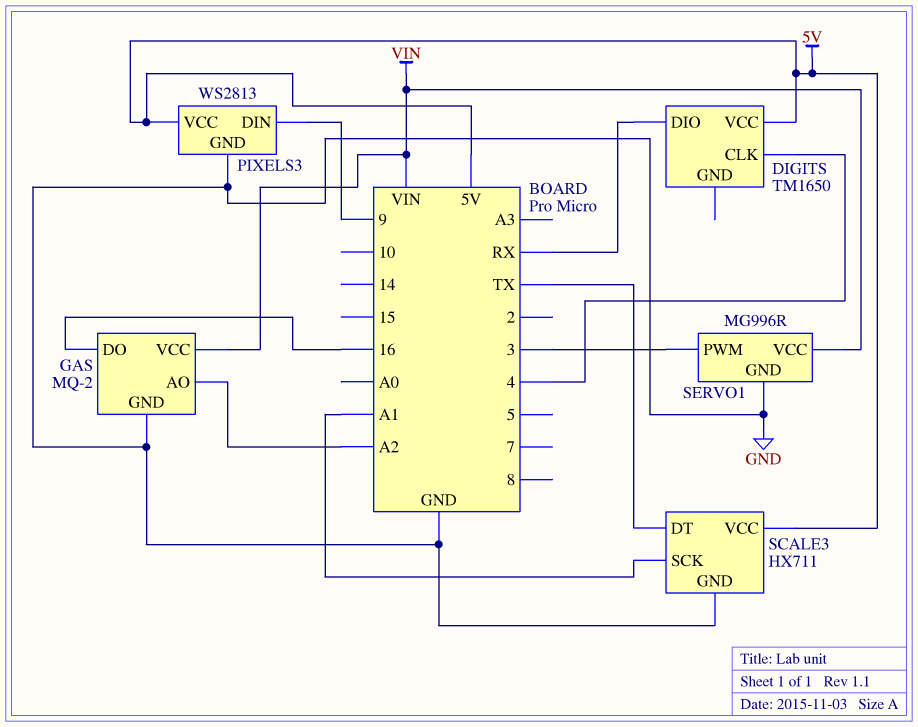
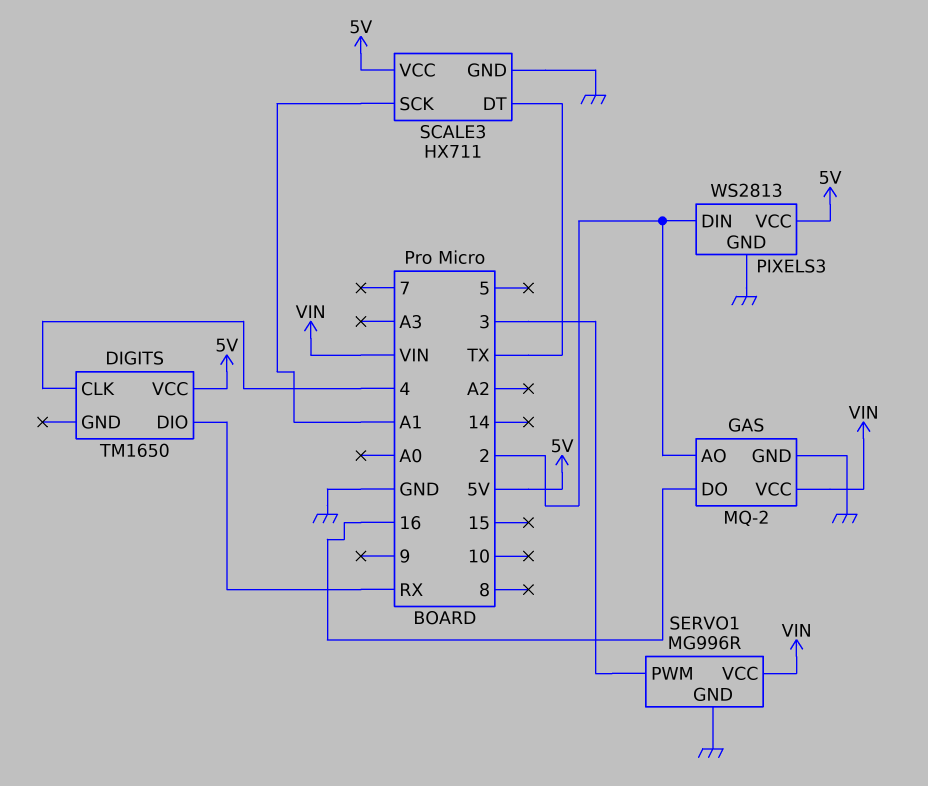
GAS pin AO: A2 -> 2
PIXELS3 pin DIN: 9 -> 2

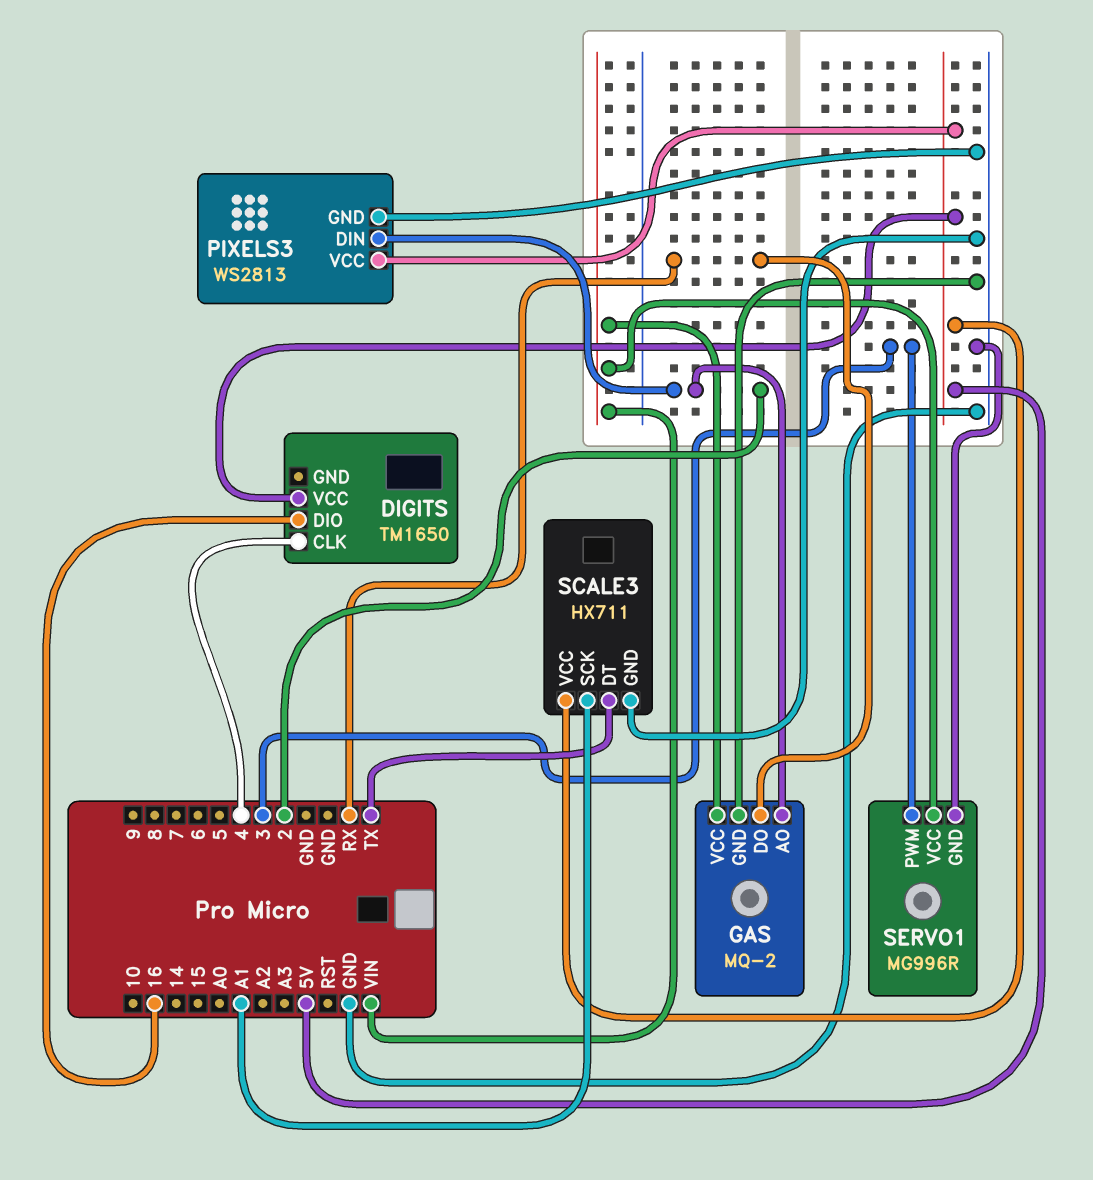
DIGITS pin DIO: RX -> 16
GAS pin DO: 16 -> RX

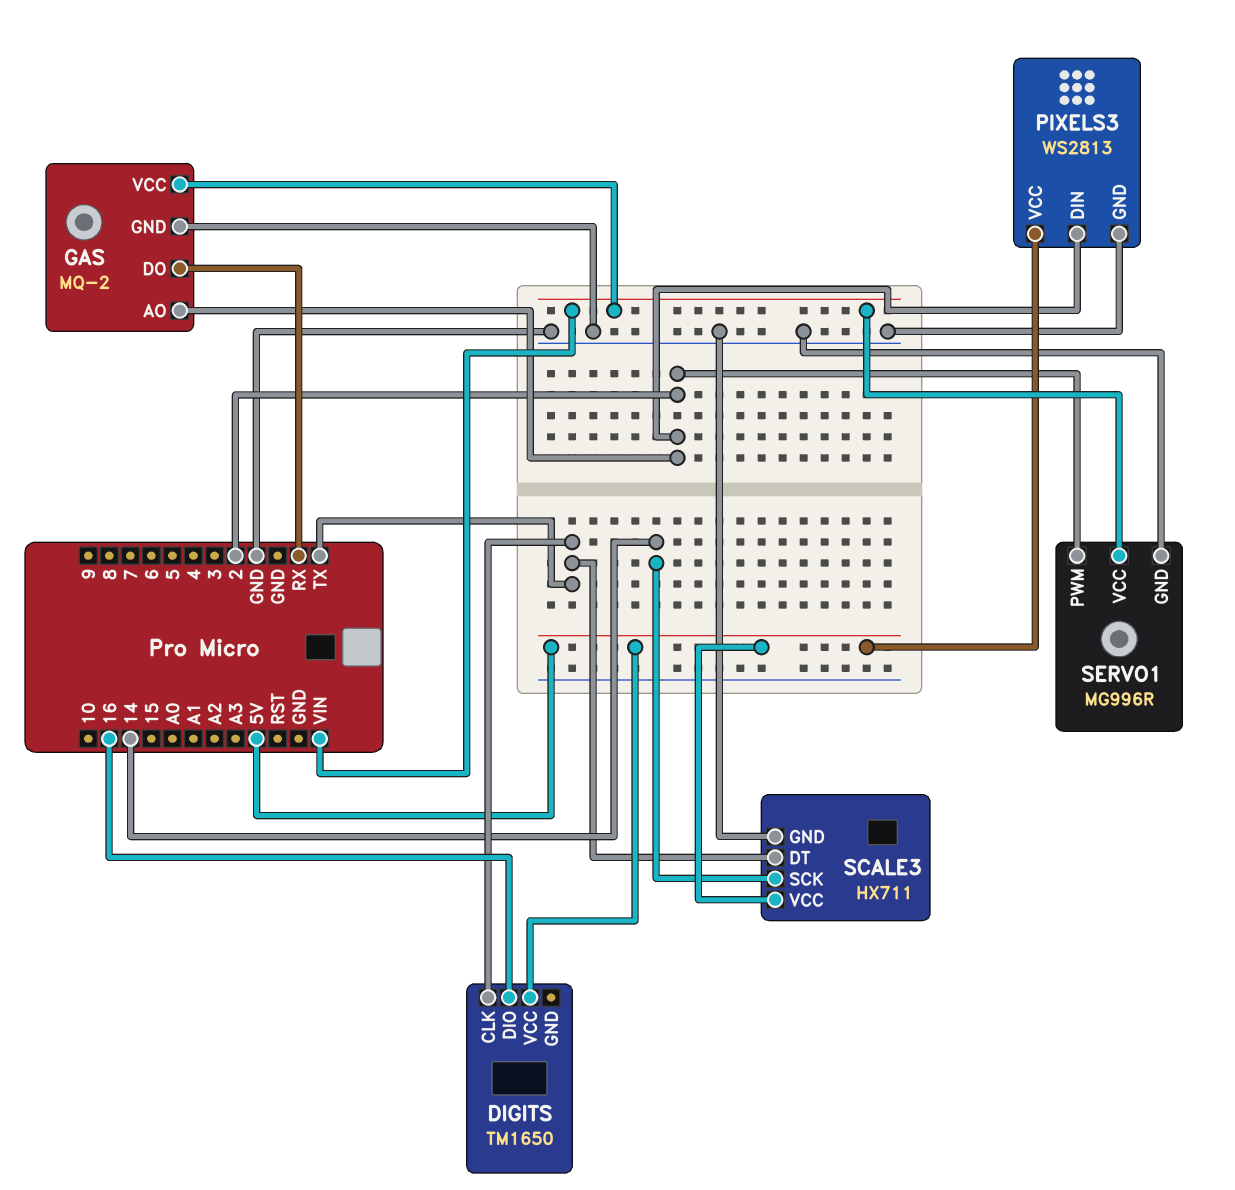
DIGITS pin CLK: 4 -> TX
SCALE3 pin SCK: A1 -> 14
SERVO1 pin PWM: 3 -> 2

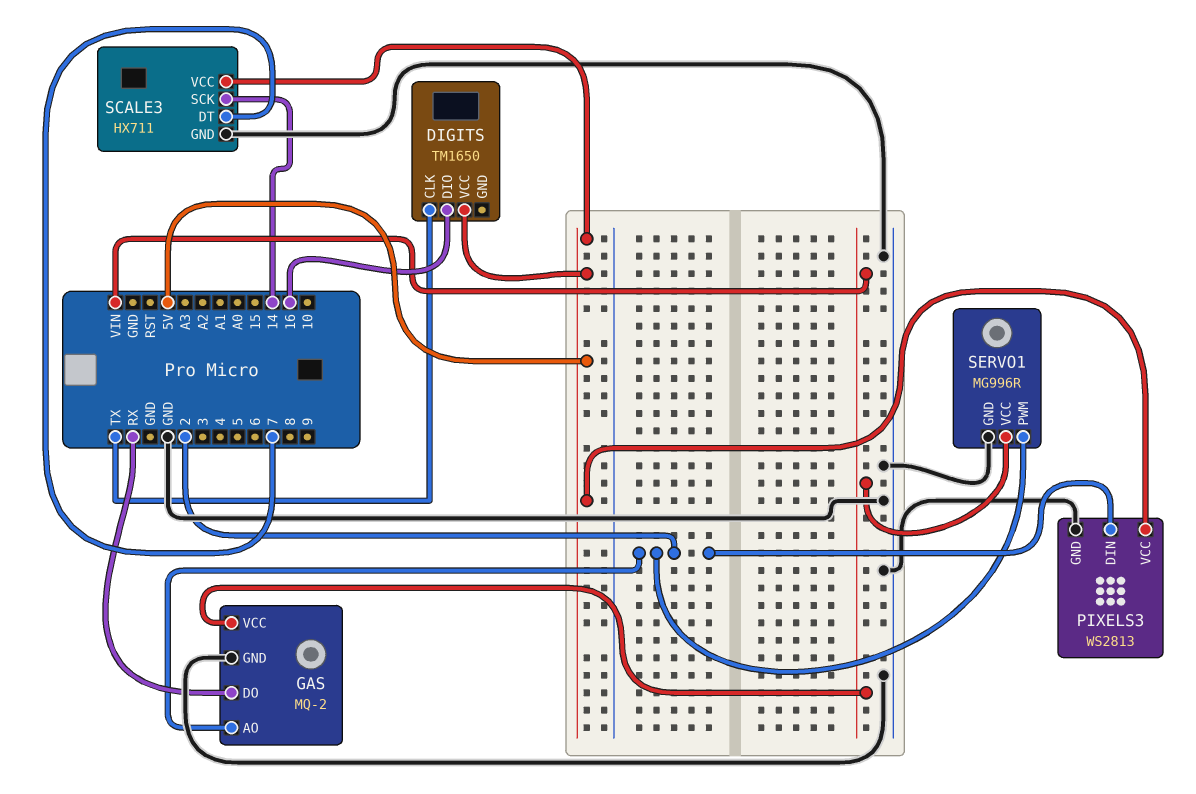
SCALE3 pin DT: TX -> 7

